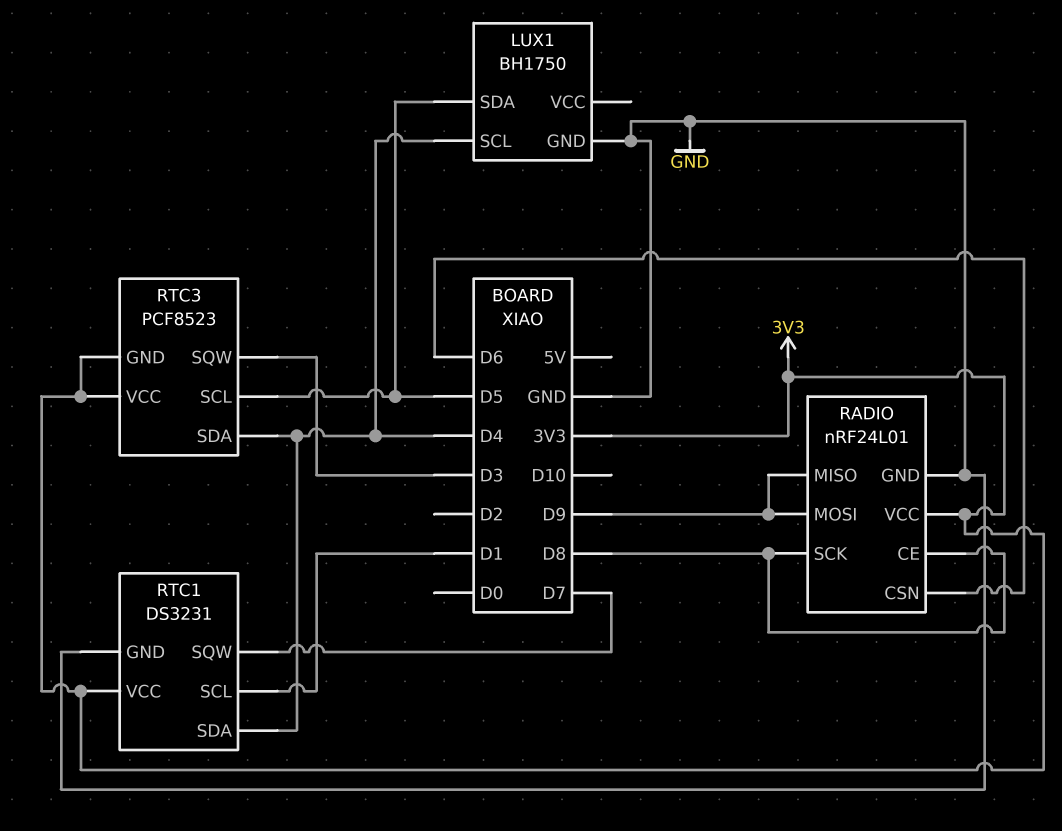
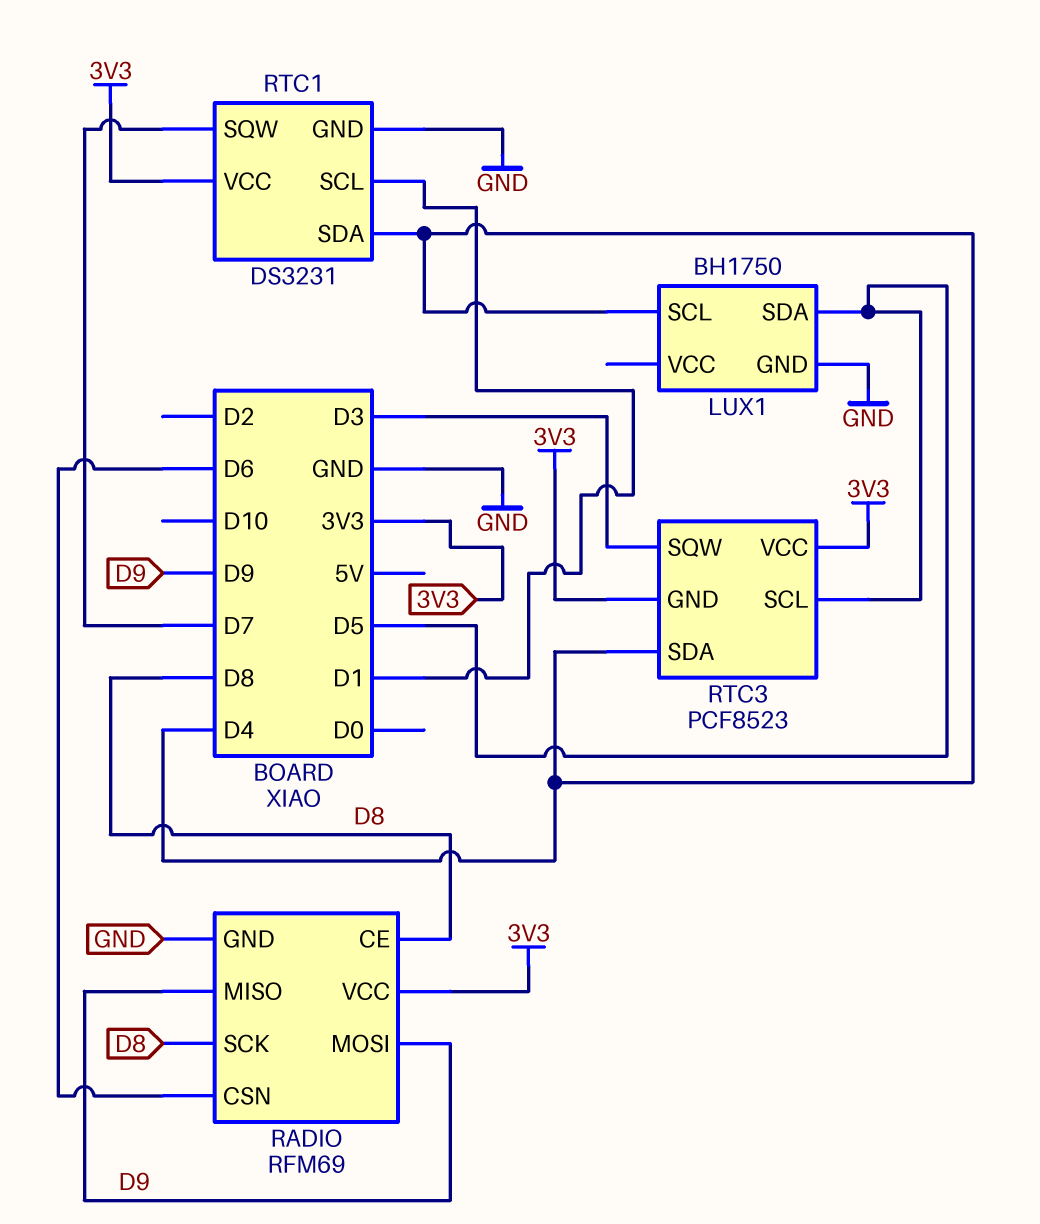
RADIO: nRF24L01 -> RFM69

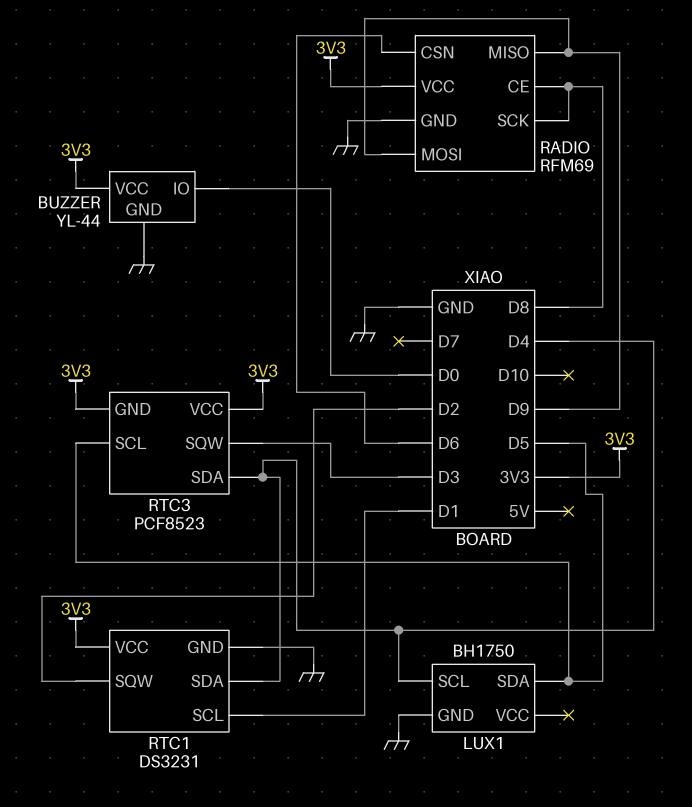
BUZZER: none -> YL-44
BUZZER pin GND: none -> GND
BUZZER pin IO: none -> D0
BUZZER pin VCC: none -> 3V3
RTC1 pin SQW: D7 -> D2

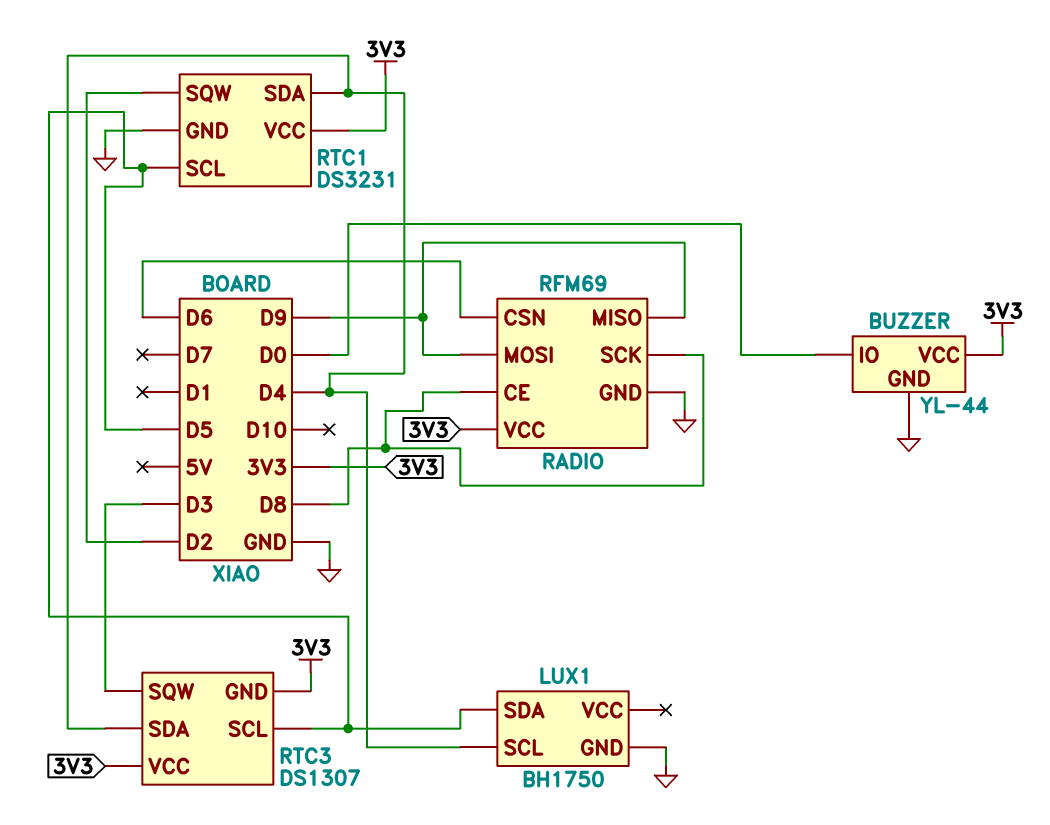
RTC1 pin SCL: D1 -> D5
RTC3: PCF8523 -> DS1307

